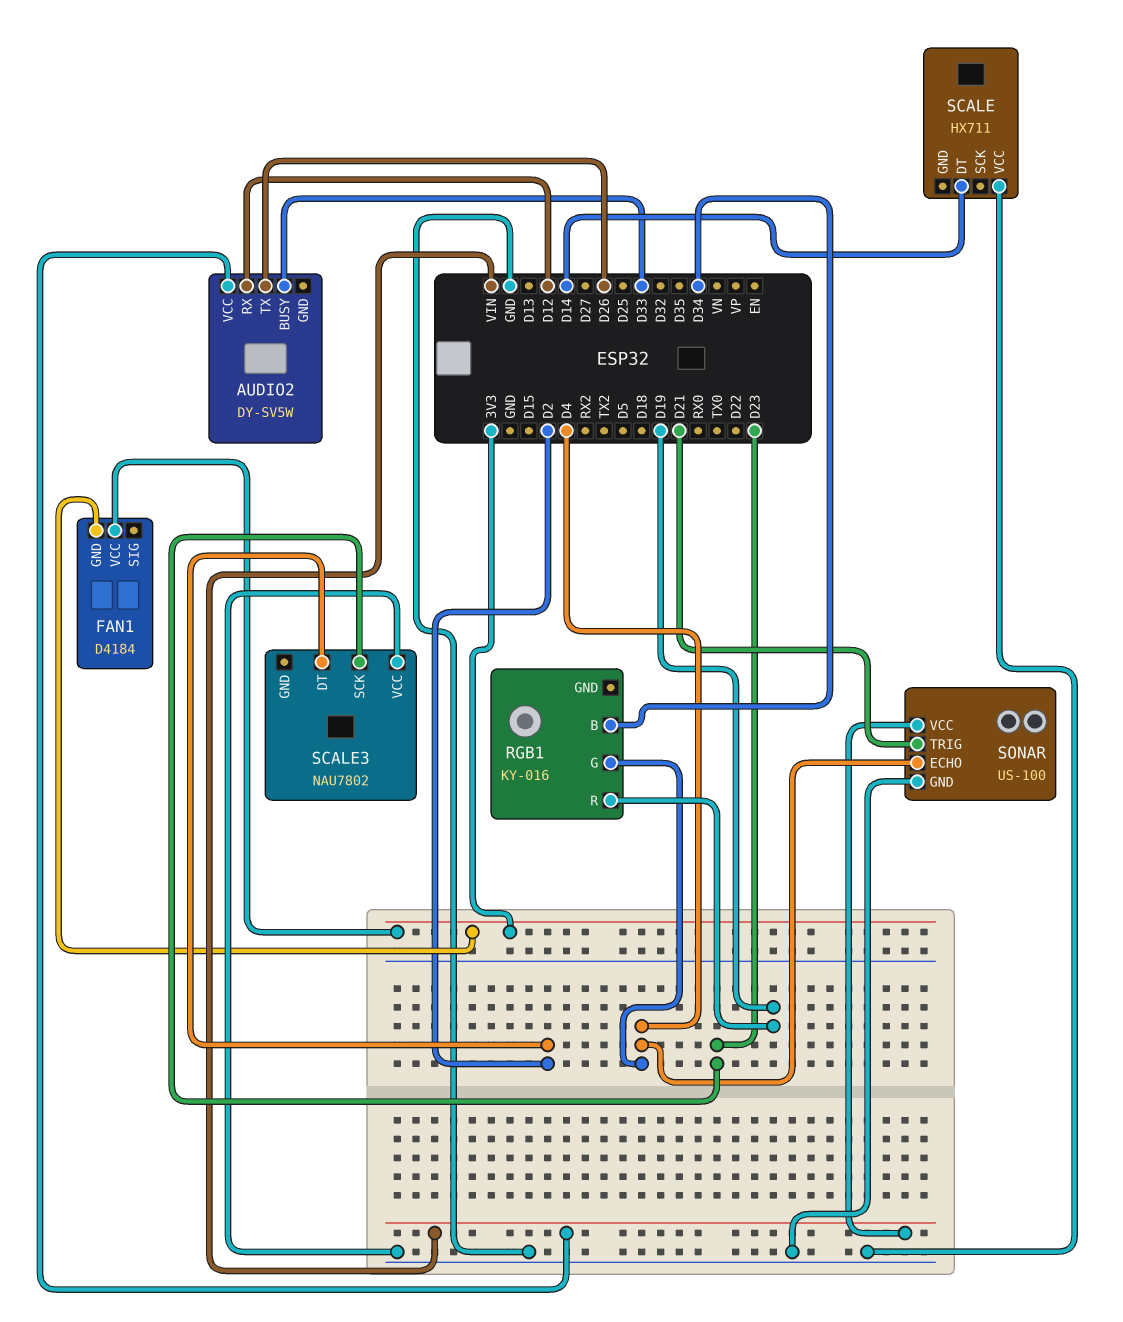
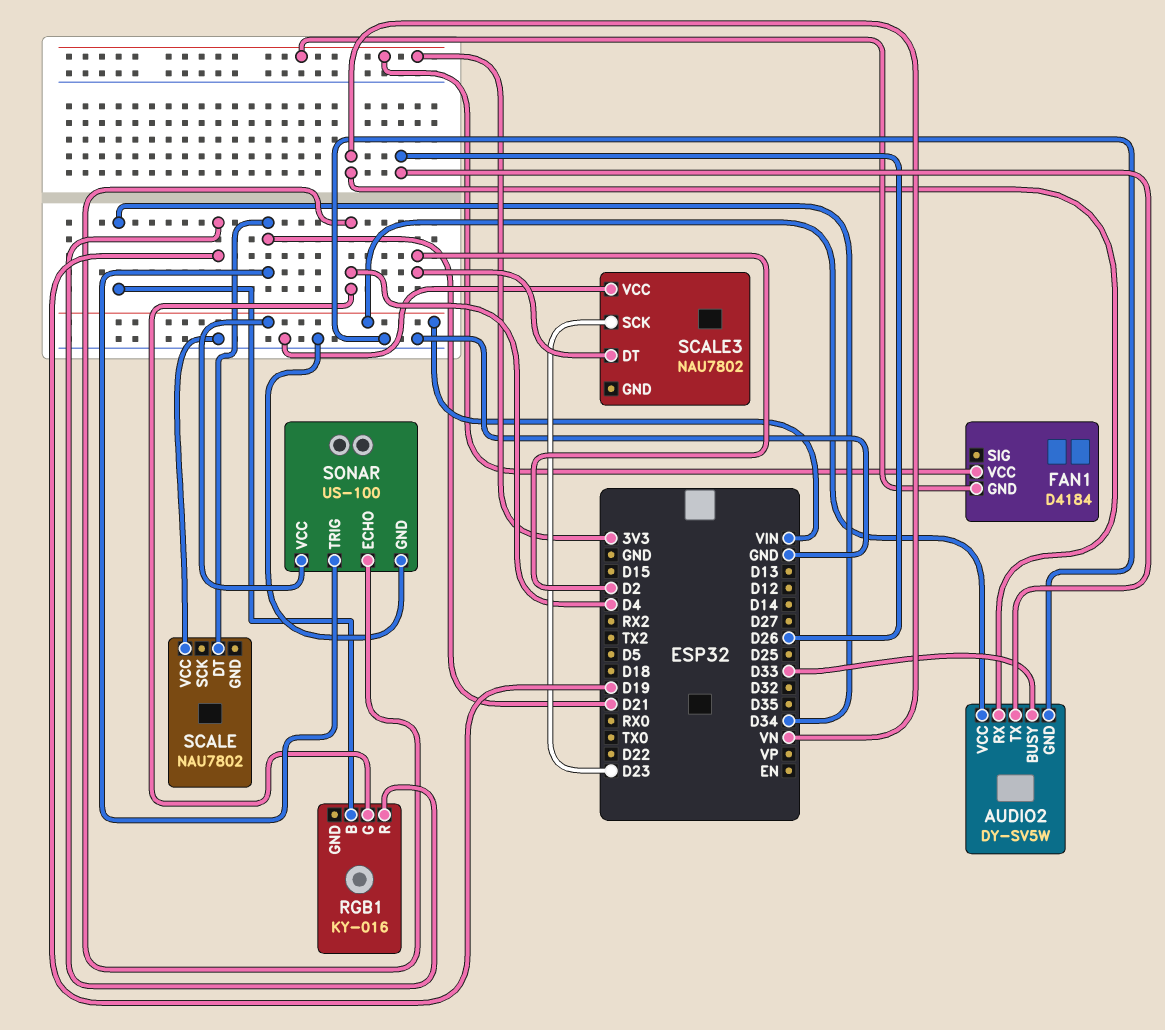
AUDIO2 pin GND: none -> GND
AUDIO2 pin RX: D12 -> VN
SCALE: HX711 -> NAU7802
SCALE pin DT: D14 -> D21

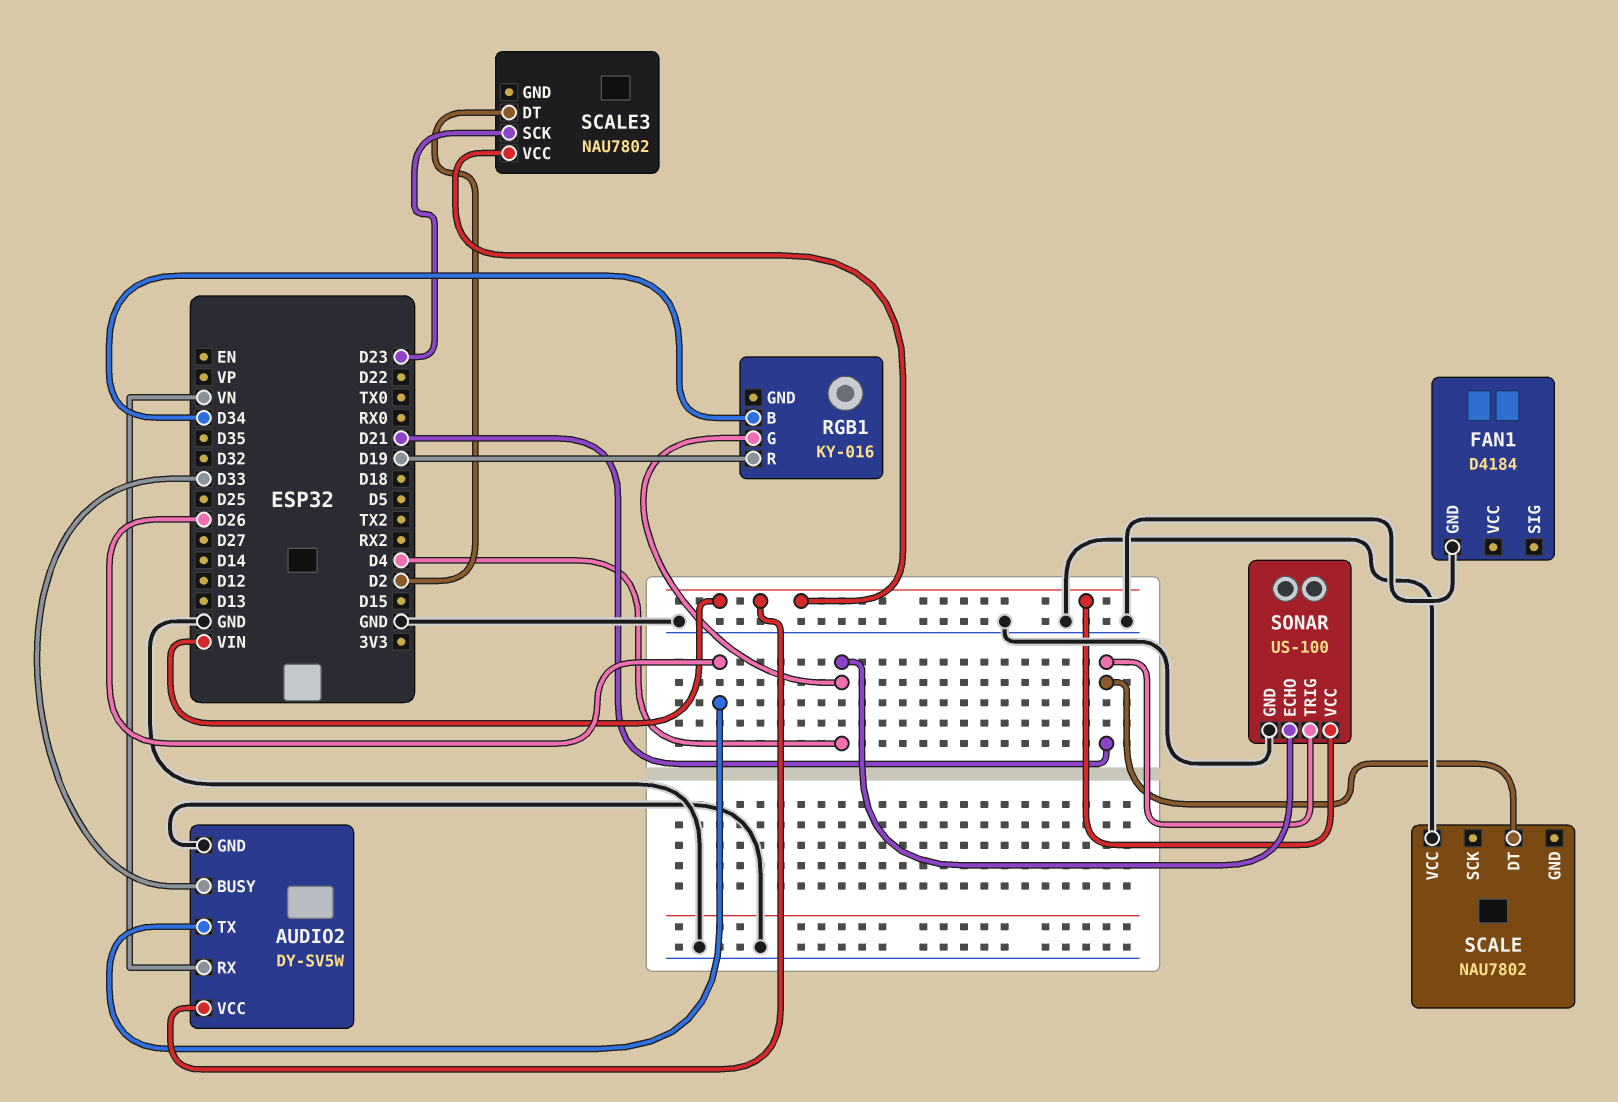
FAN1 pin GND: 3V3 -> GND
FAN1 pin VCC: 3V3 -> none
SCALE3 pin VCC: GND -> VIN

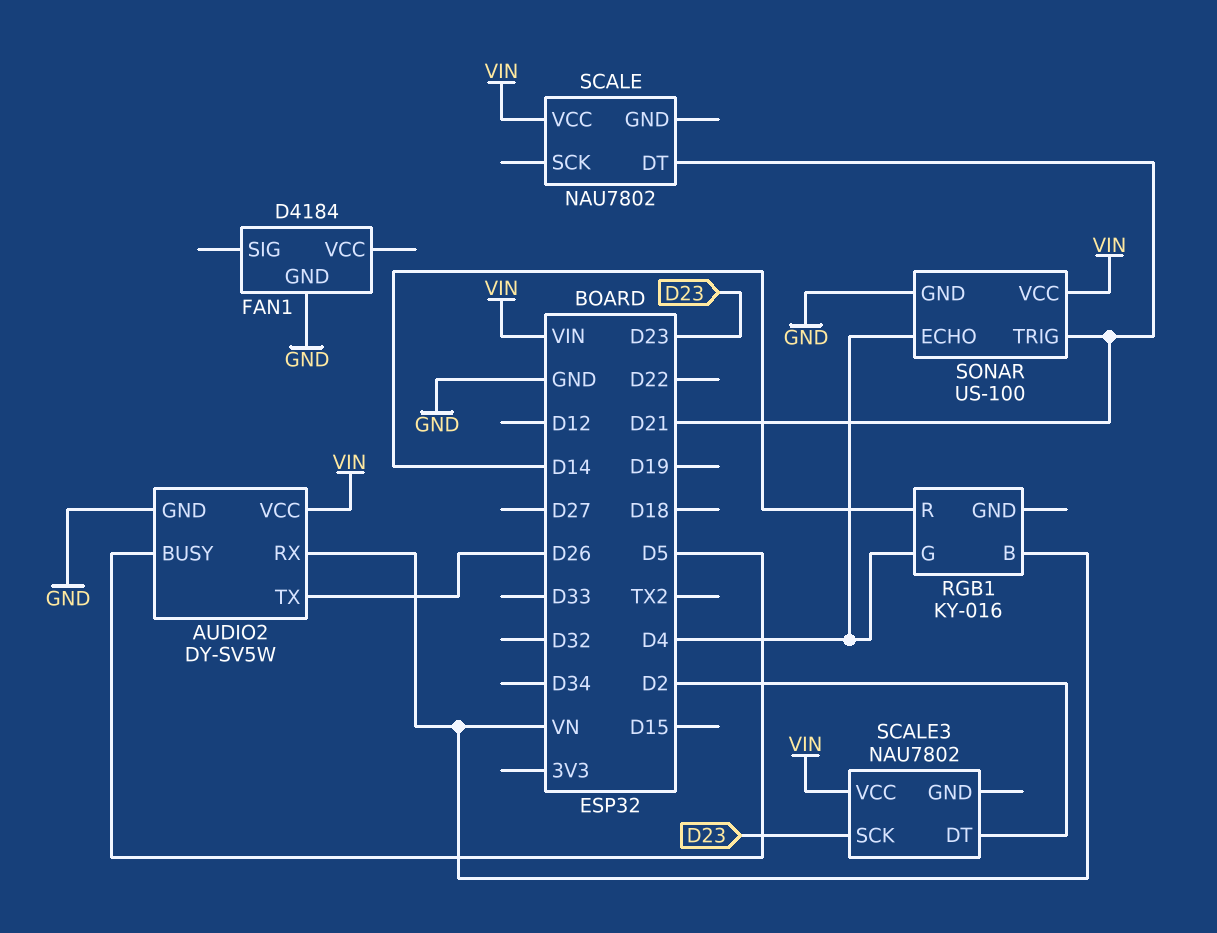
AUDIO2 pin BUSY: D33 -> D5
RGB1 pin B: D34 -> VN
RGB1 pin R: D19 -> D14
SCALE pin VCC: GND -> VIN

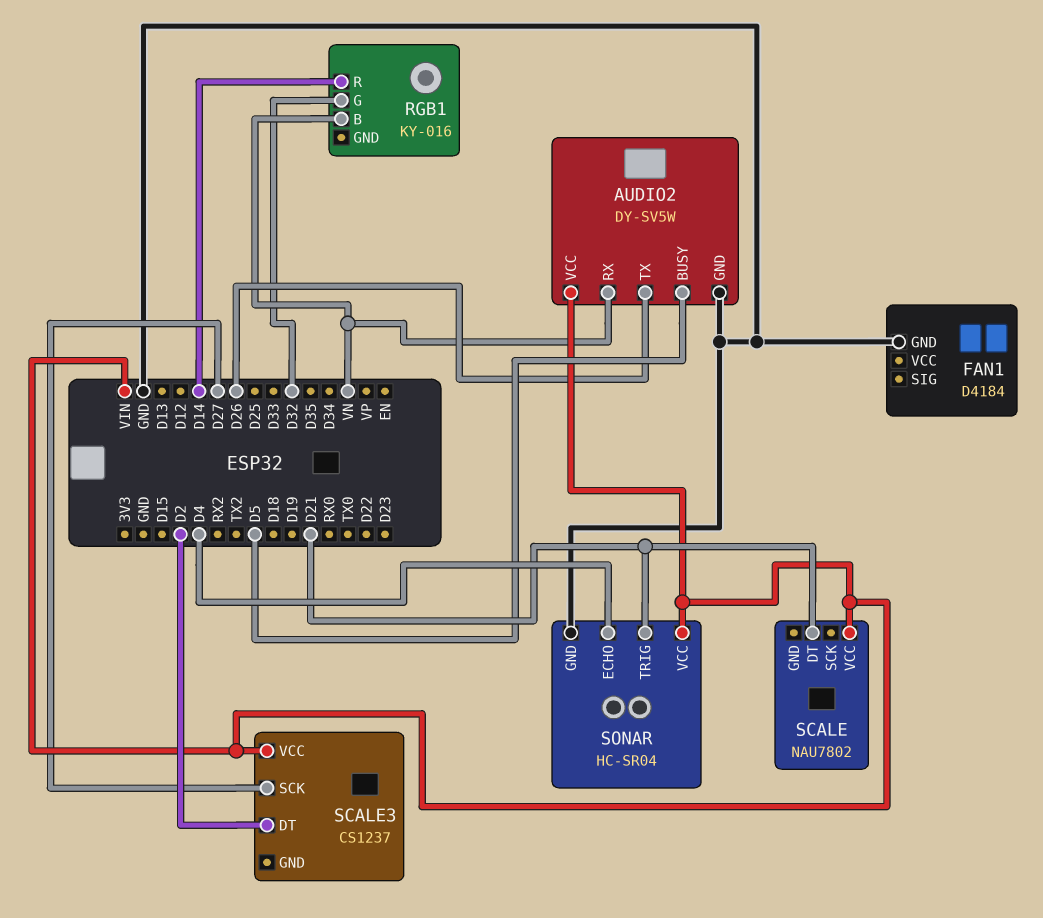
RGB1 pin G: D4 -> D32
SCALE3: NAU7802 -> CS1237
SCALE3 pin SCK: D23 -> D27
SONAR: US-100 -> HC-SR04

